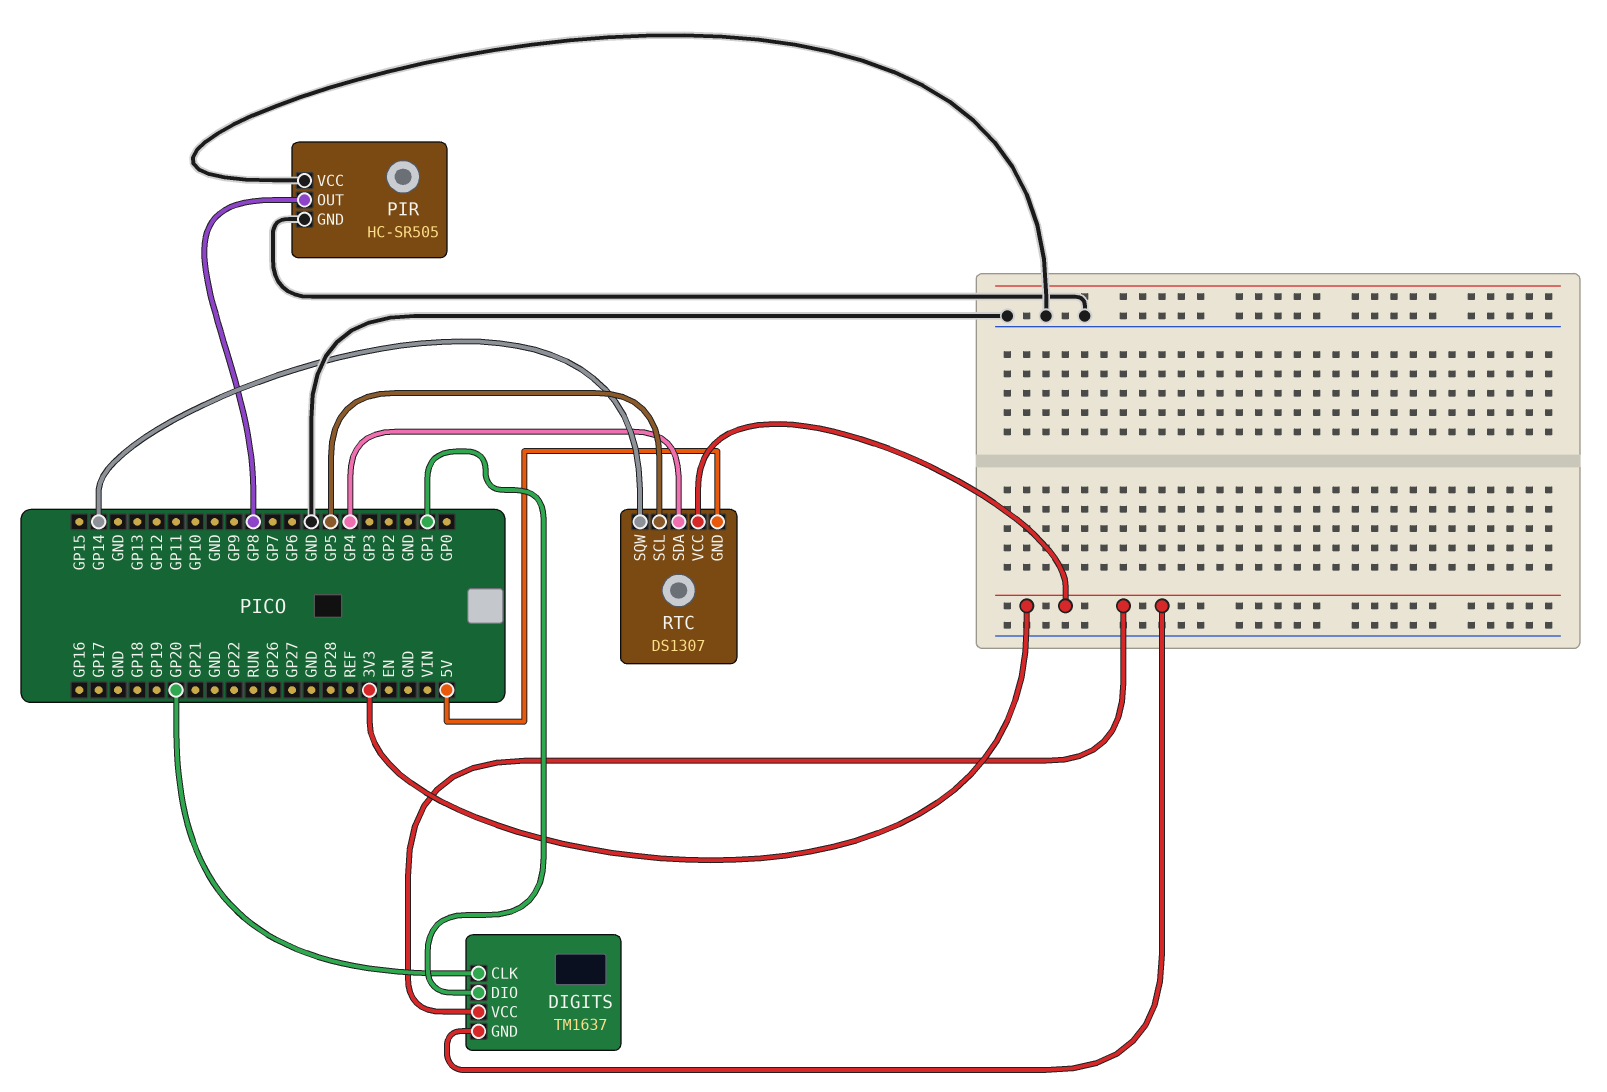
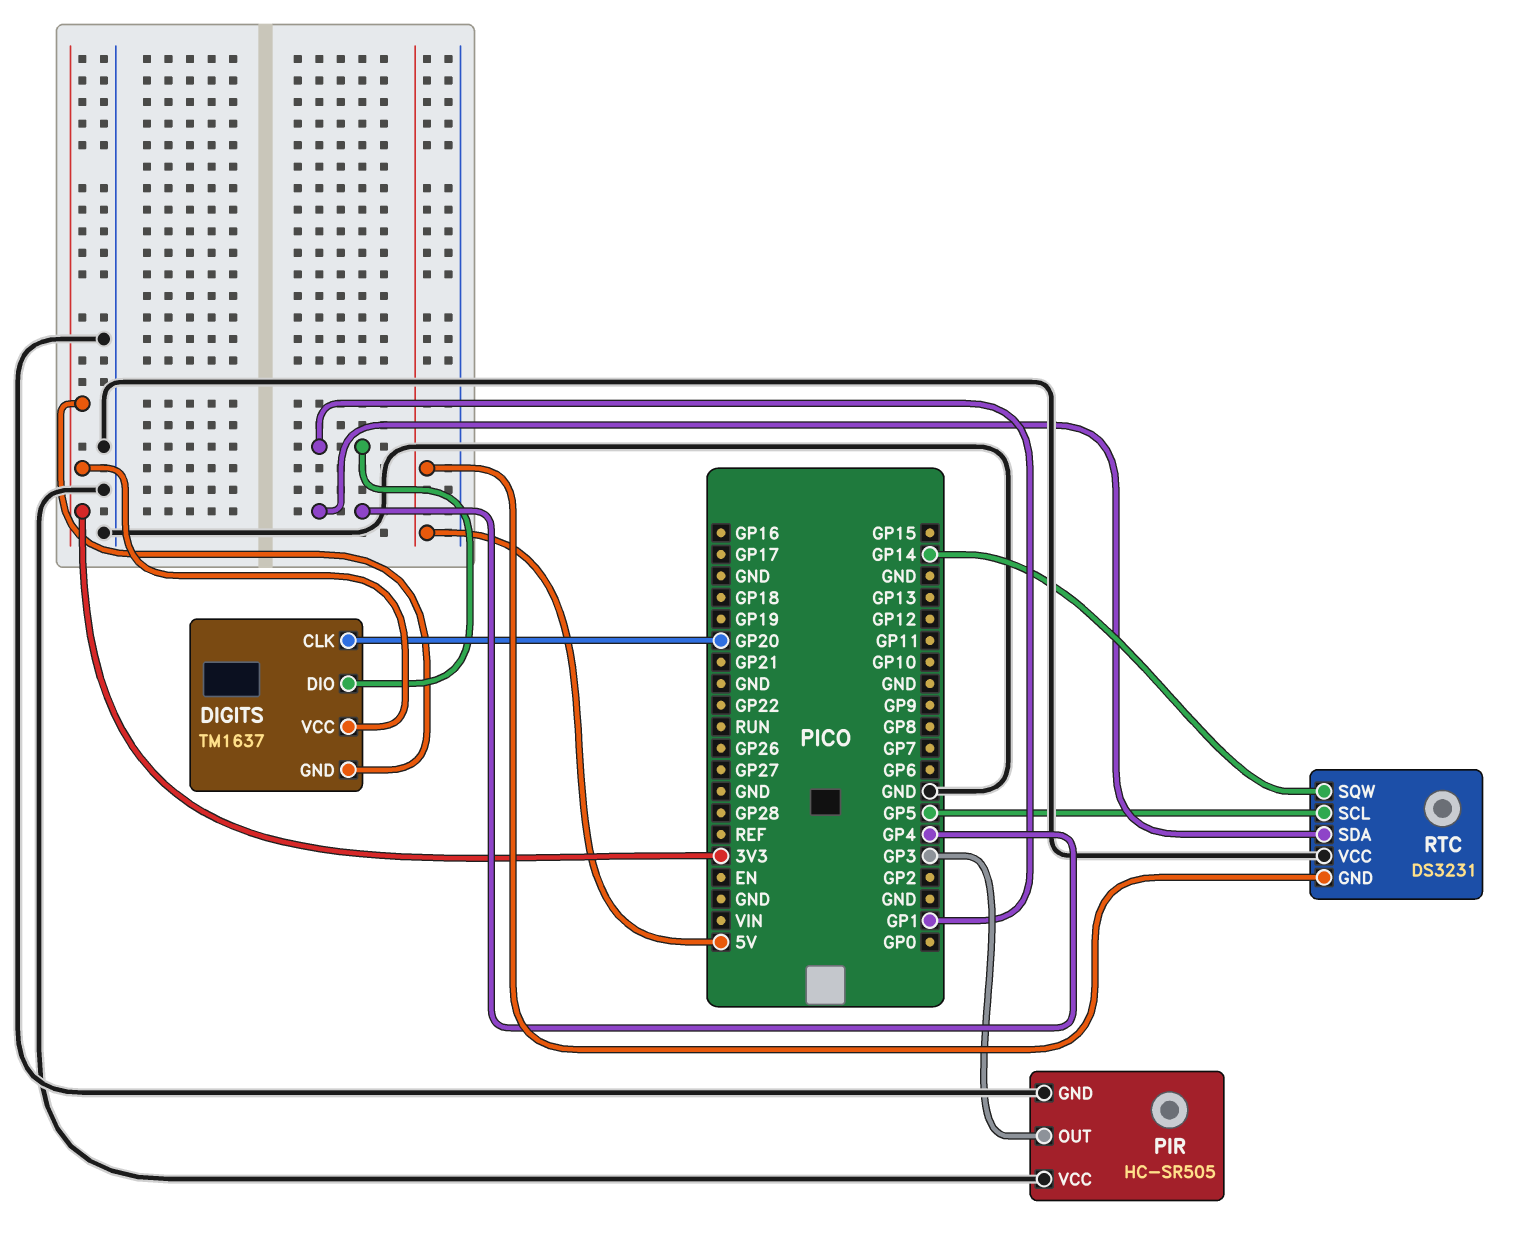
PIR pin OUT: GP8 -> GP3
RTC: DS1307 -> DS3231
RTC pin VCC: 3V3 -> GND

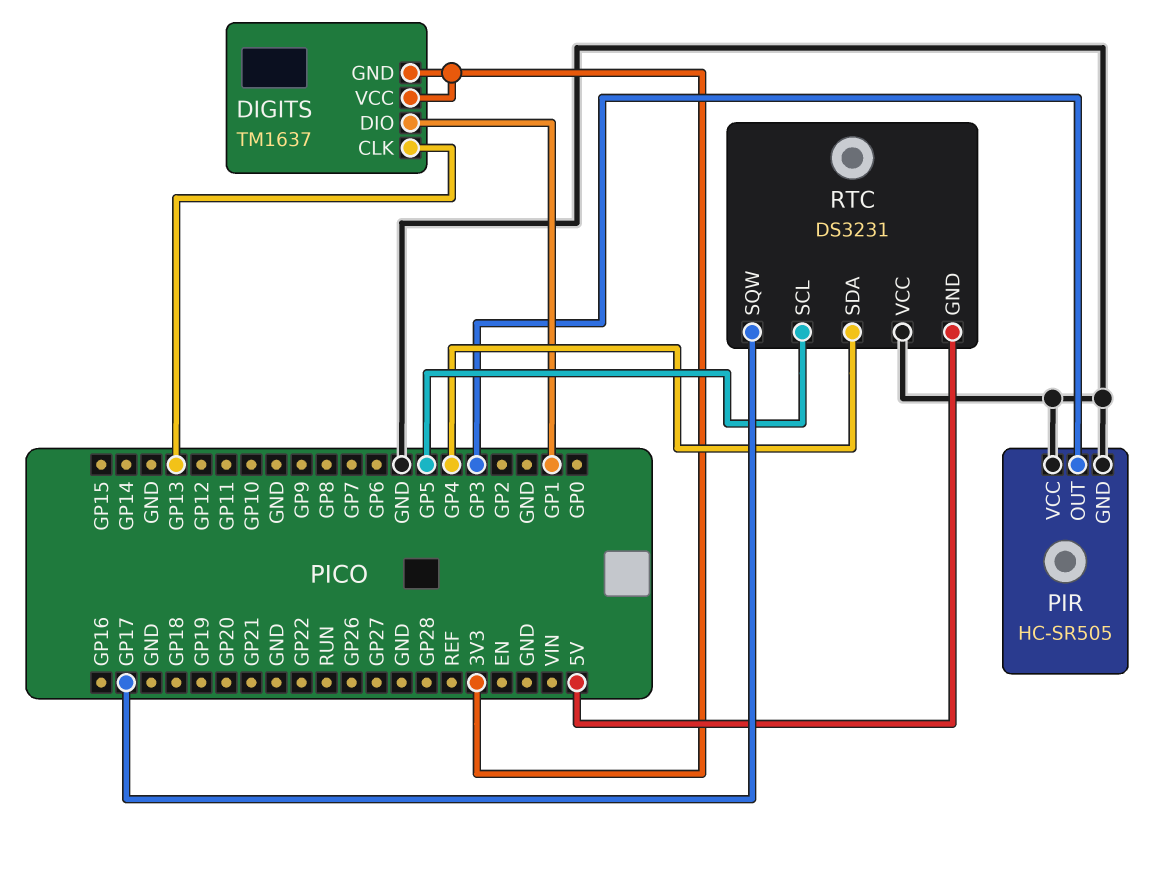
DIGITS pin CLK: GP20 -> GP13
RTC pin SQW: GP14 -> GP17

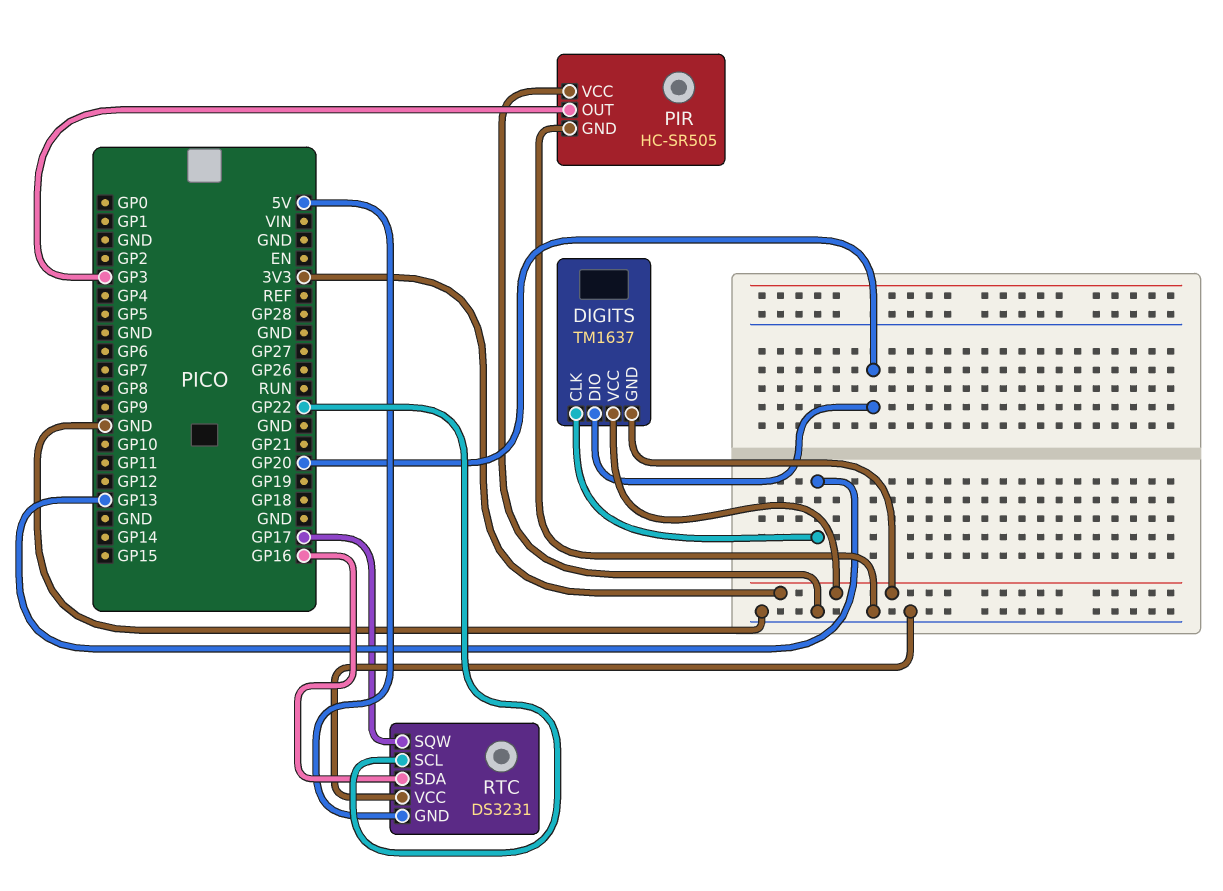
DIGITS pin DIO: GP1 -> GP20
RTC pin SCL: GP5 -> GP22
RTC pin SDA: GP4 -> GP16

